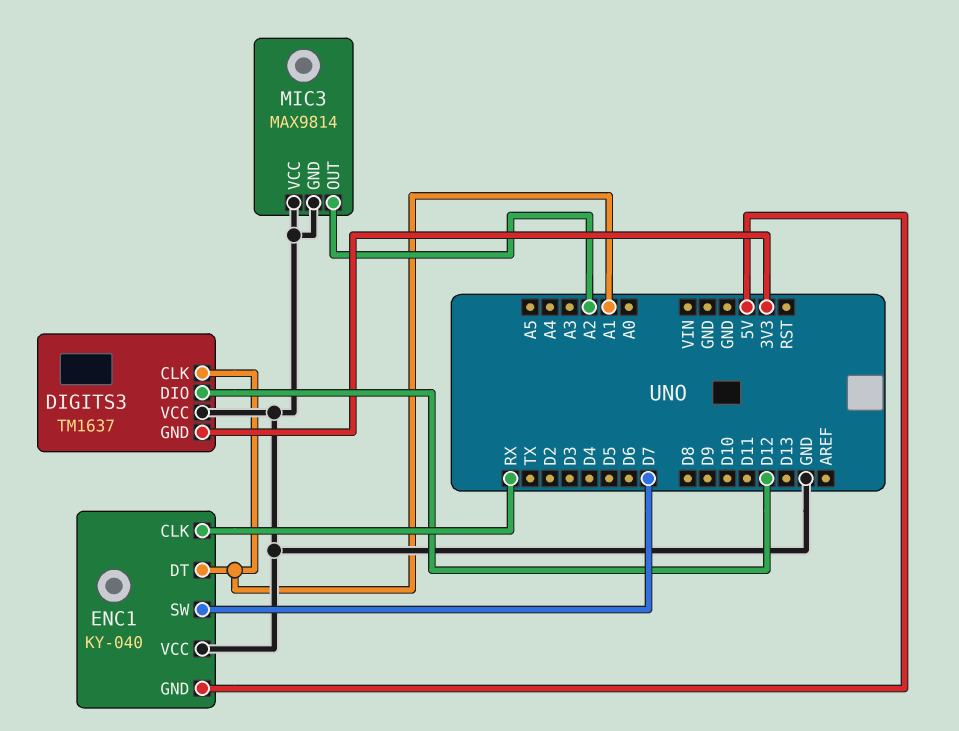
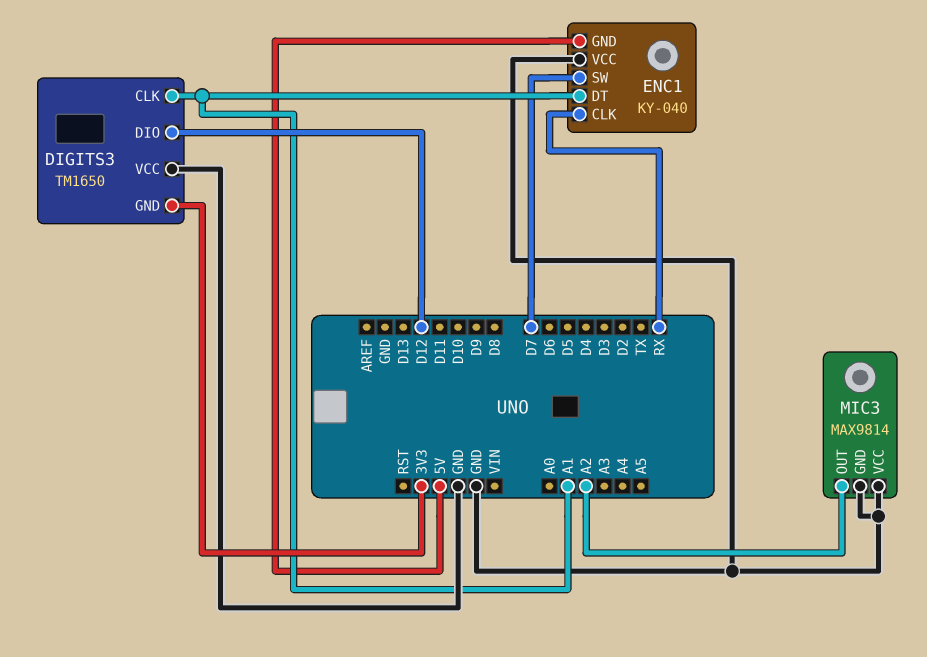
DIGITS3: TM1637 -> TM1650

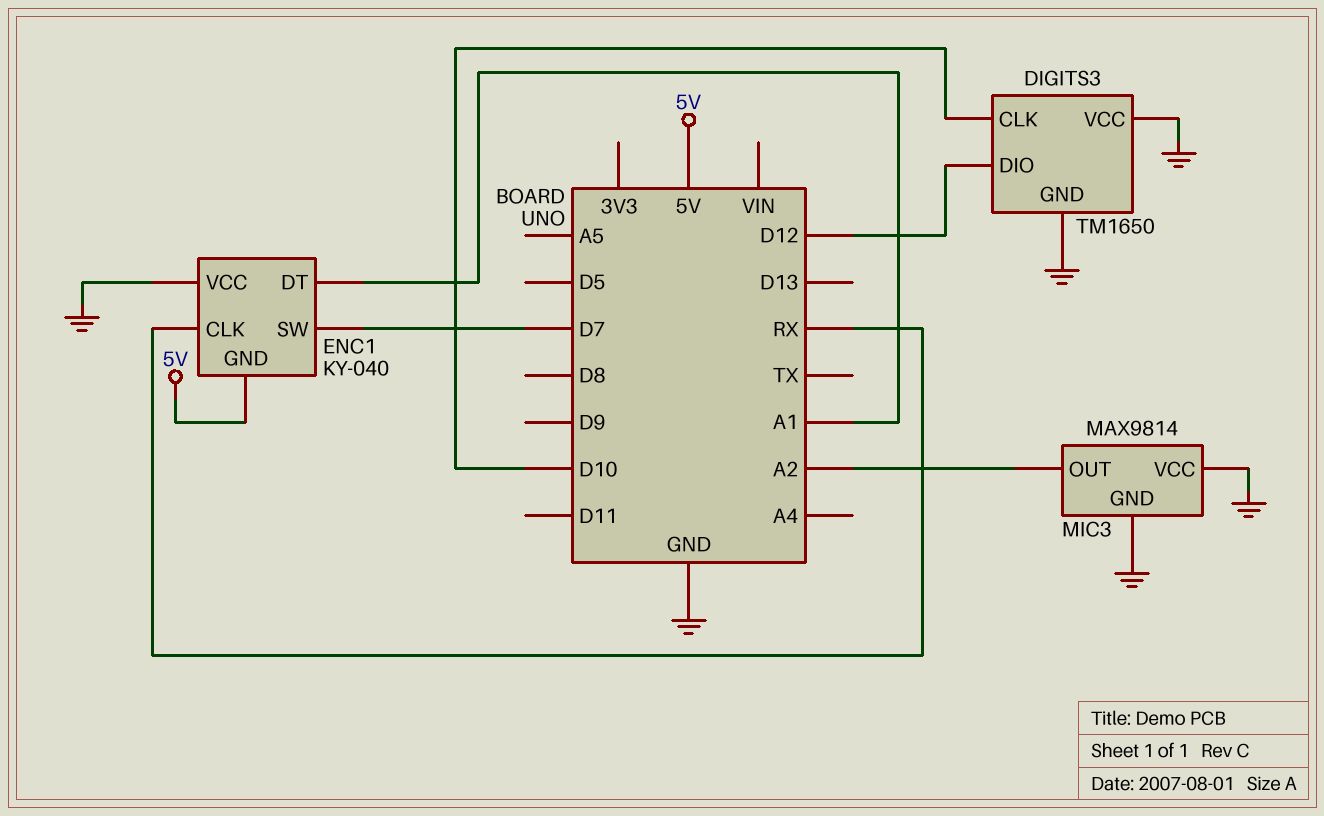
DIGITS3 pin CLK: A1 -> D10
DIGITS3 pin GND: 3V3 -> GND

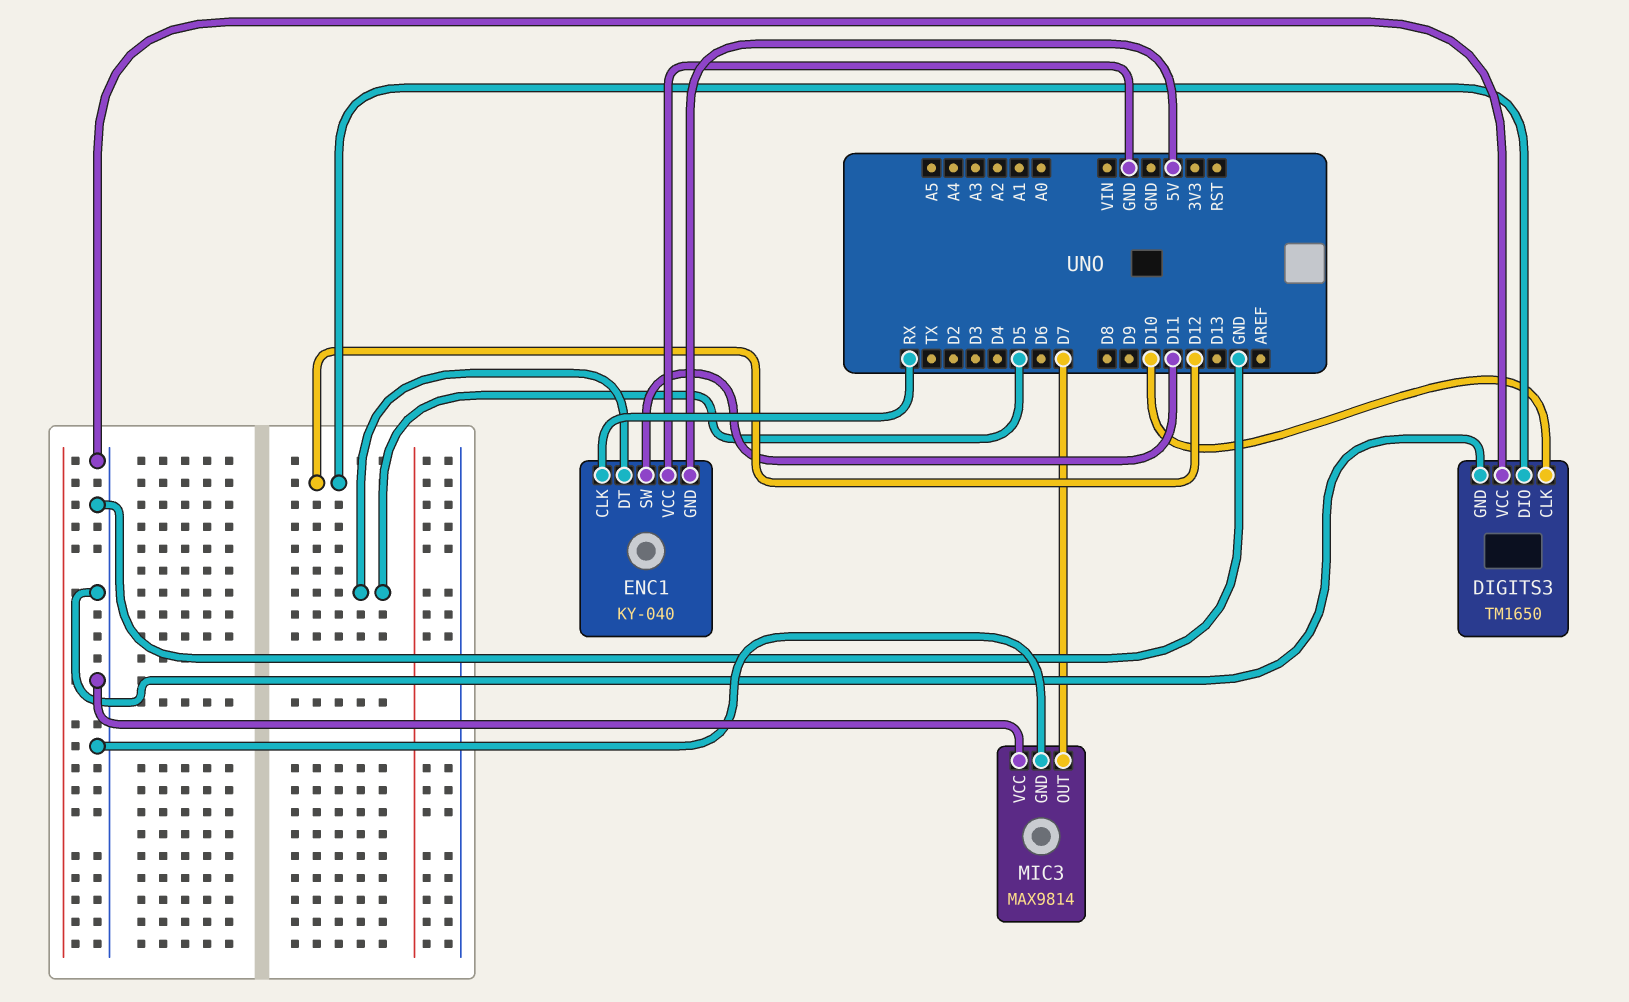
ENC1 pin DT: A1 -> D5
ENC1 pin SW: D7 -> D11
MIC3 pin OUT: A2 -> D7

